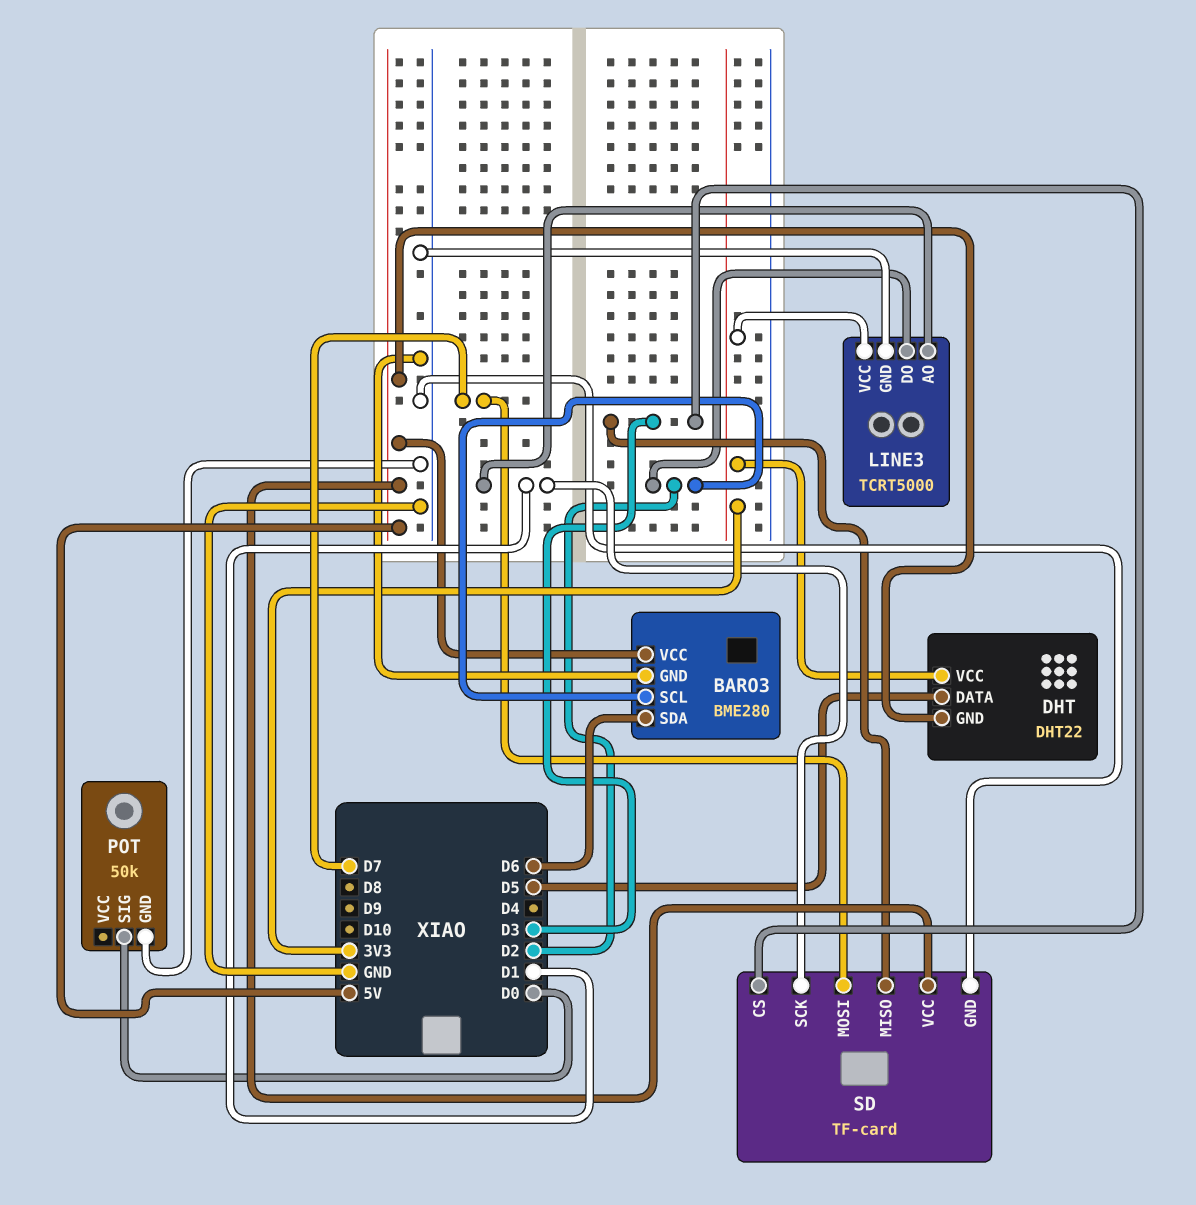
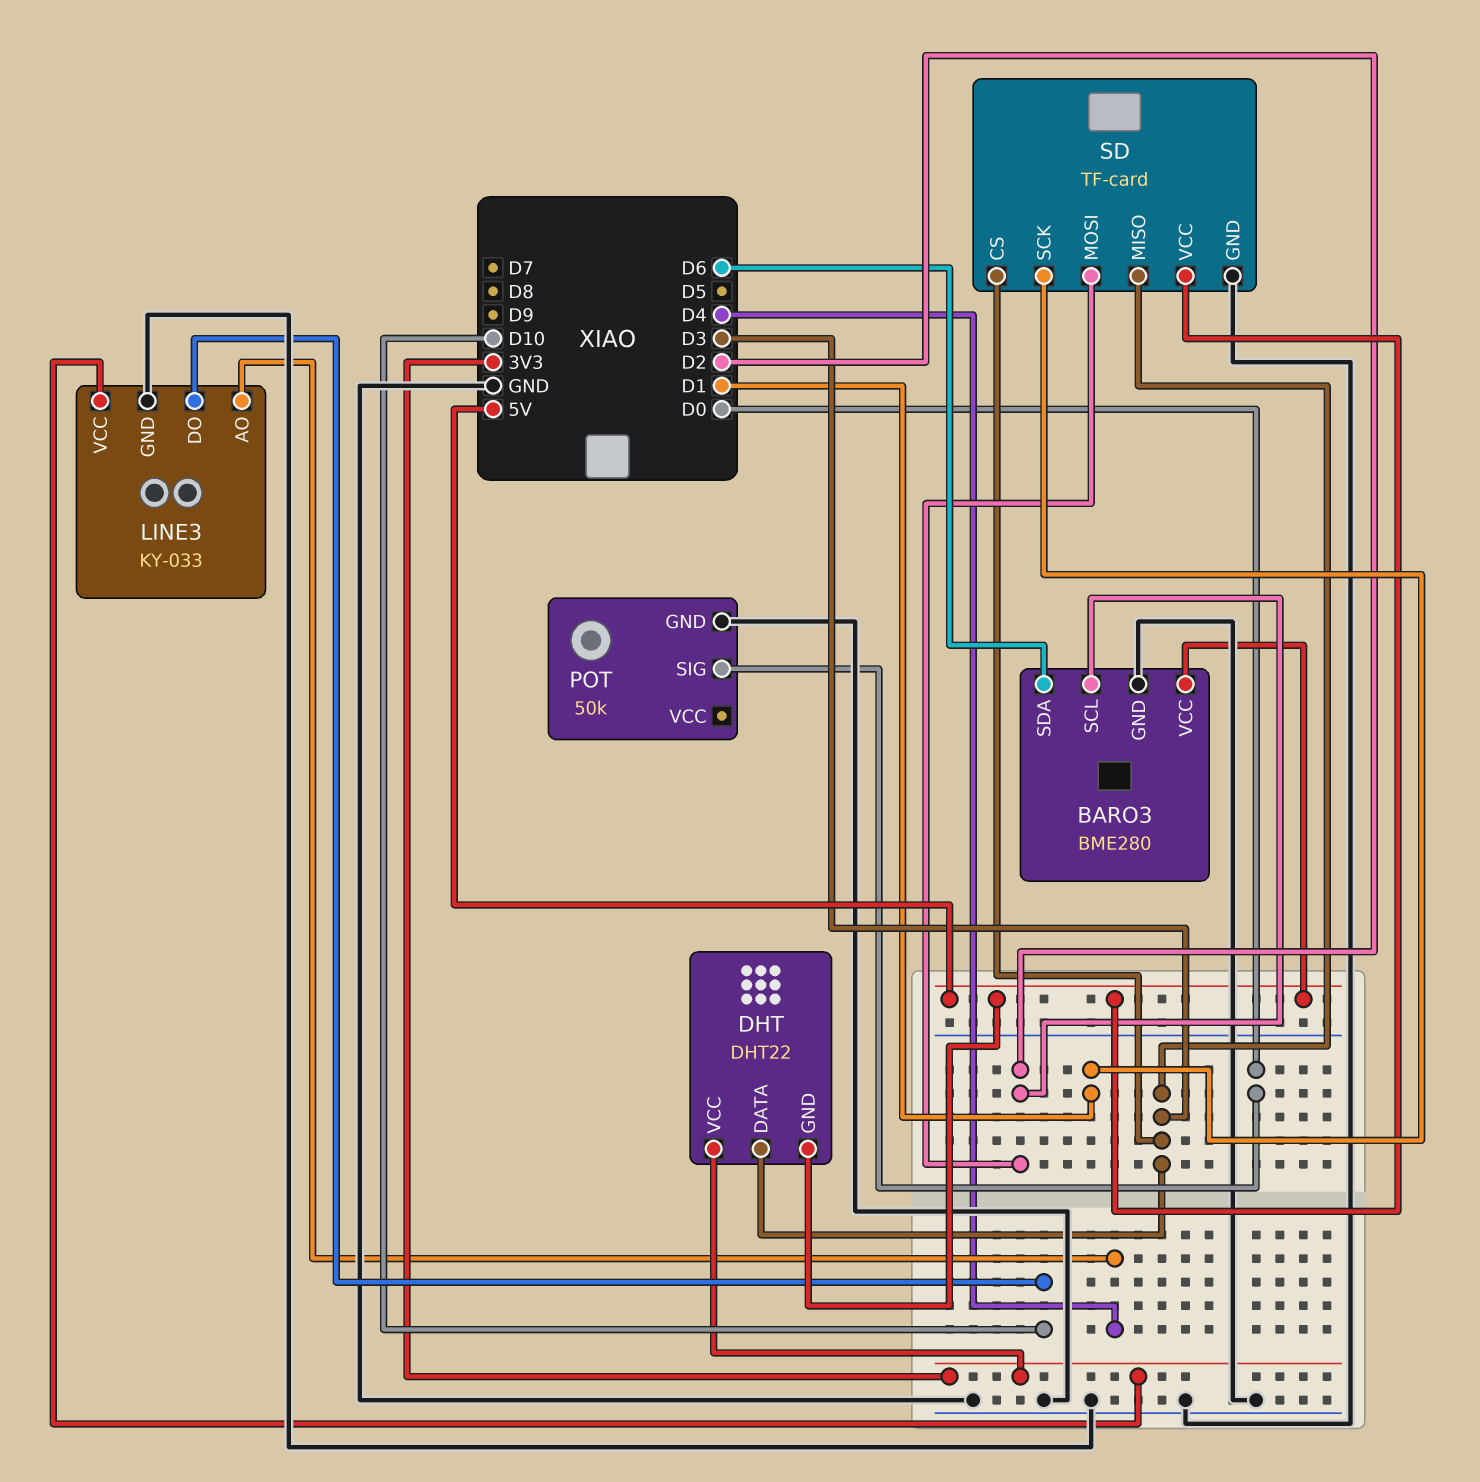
DHT pin DATA: D5 -> D3
LINE3: TCRT5000 -> KY-033
LINE3 pin AO: D1 -> D4
LINE3 pin DO: D2 -> D10
SD pin MOSI: D7 -> D2

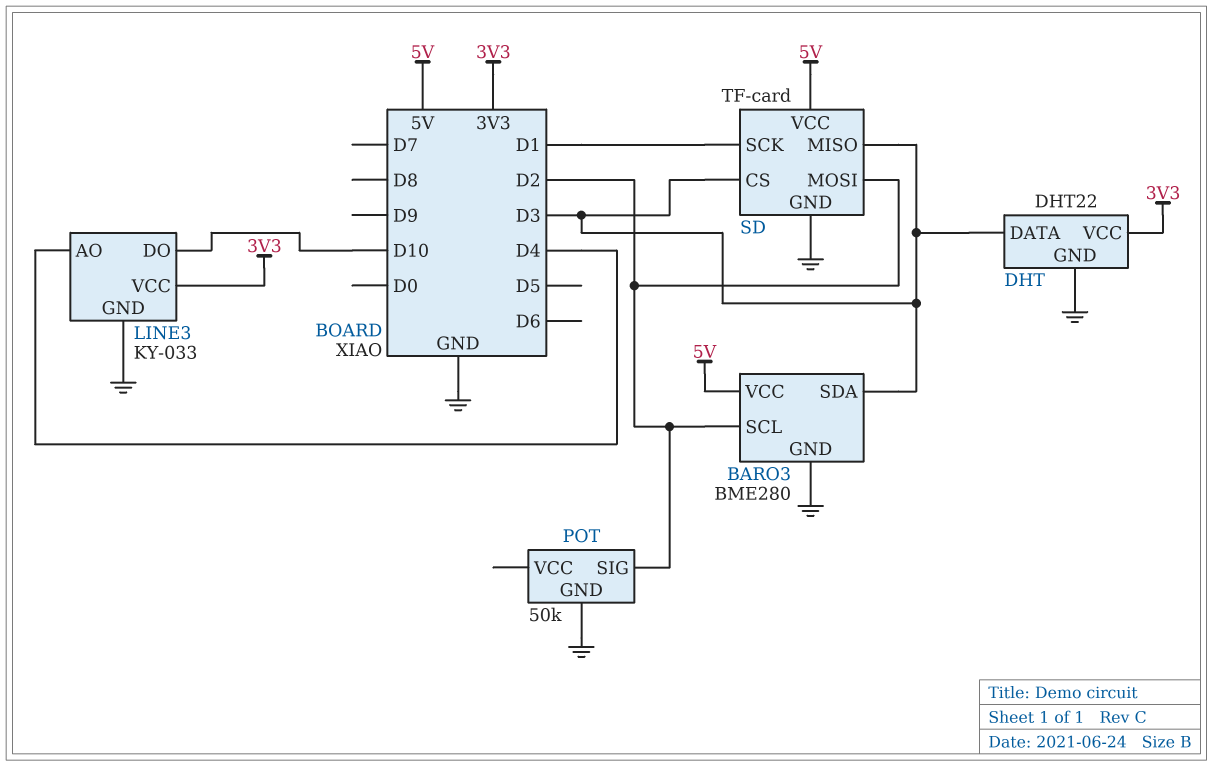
BARO3 pin SDA: D6 -> D3
DHT pin GND: 5V -> GND
POT pin SIG: D0 -> D2

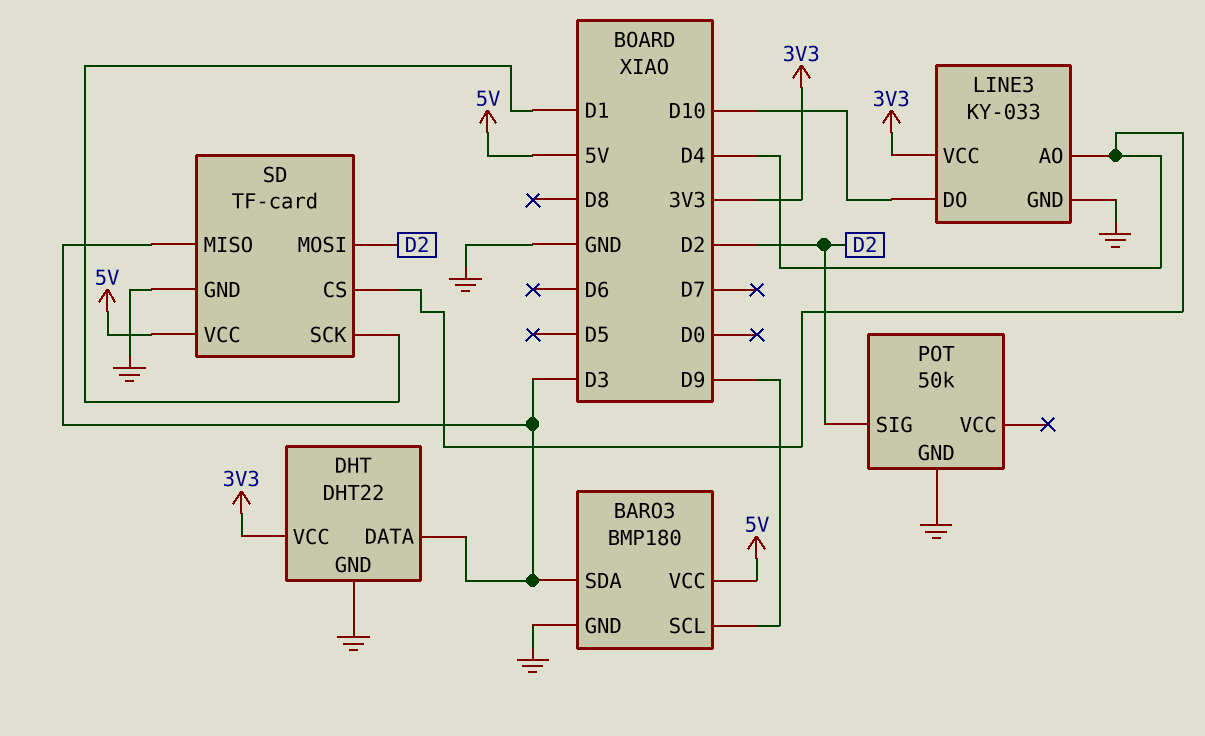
BARO3: BME280 -> BMP180
BARO3 pin SCL: D2 -> D9
SD pin CS: D3 -> D4

